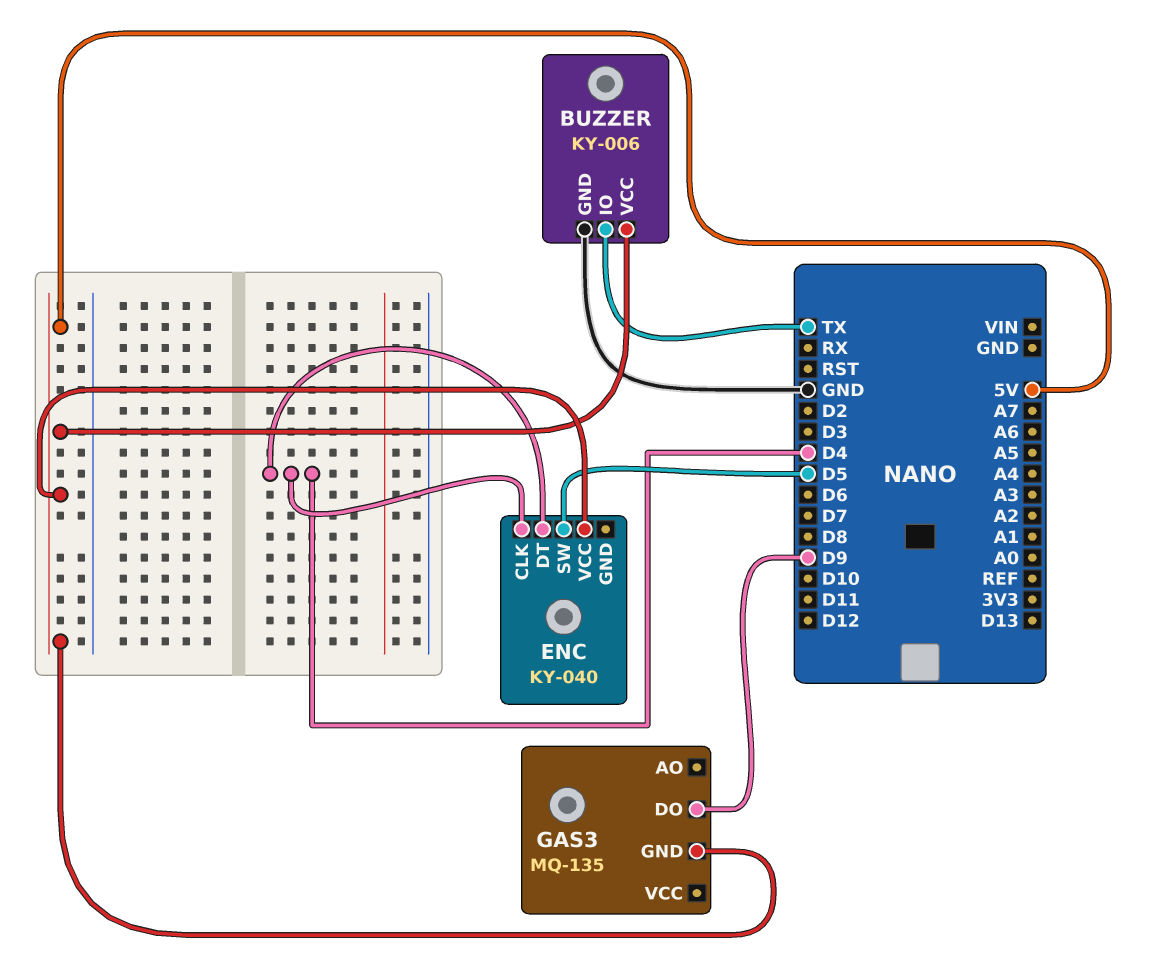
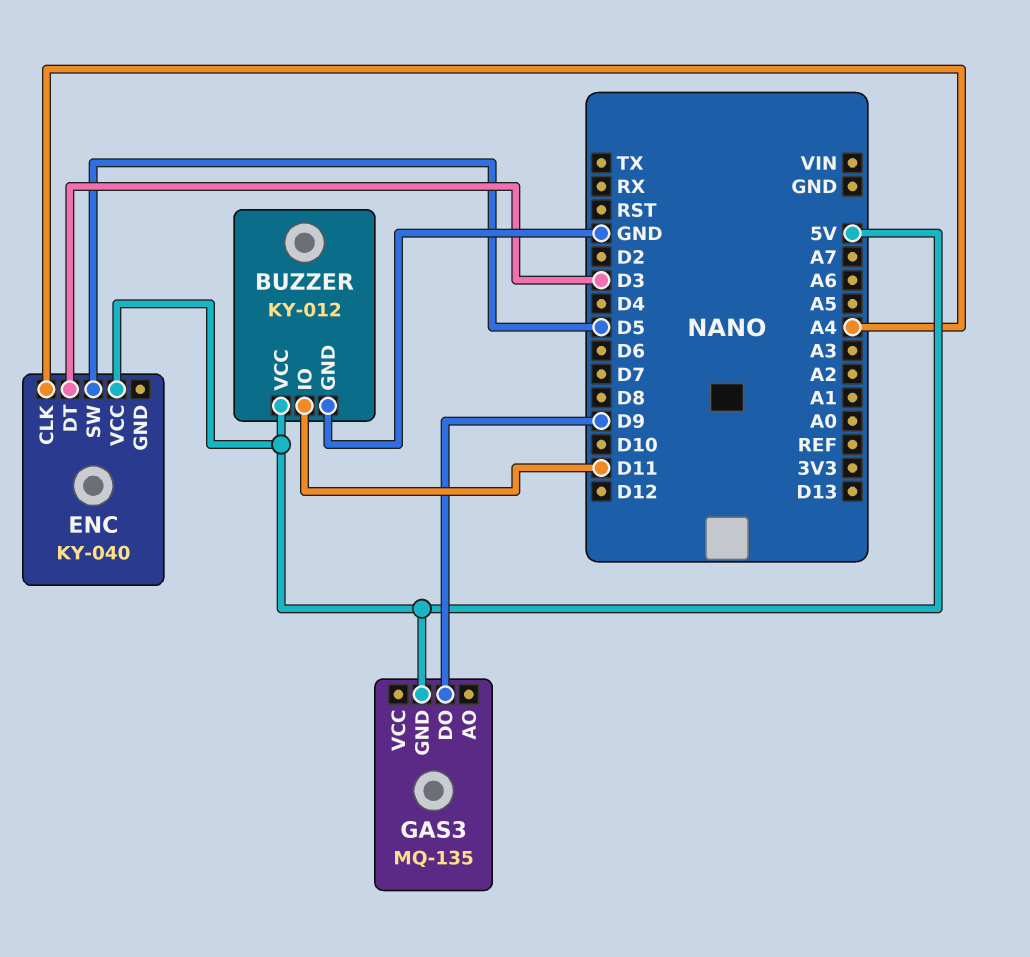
BUZZER: KY-006 -> KY-012
BUZZER pin IO: TX -> D11
ENC pin CLK: D4 -> A4
ENC pin DT: D4 -> D3

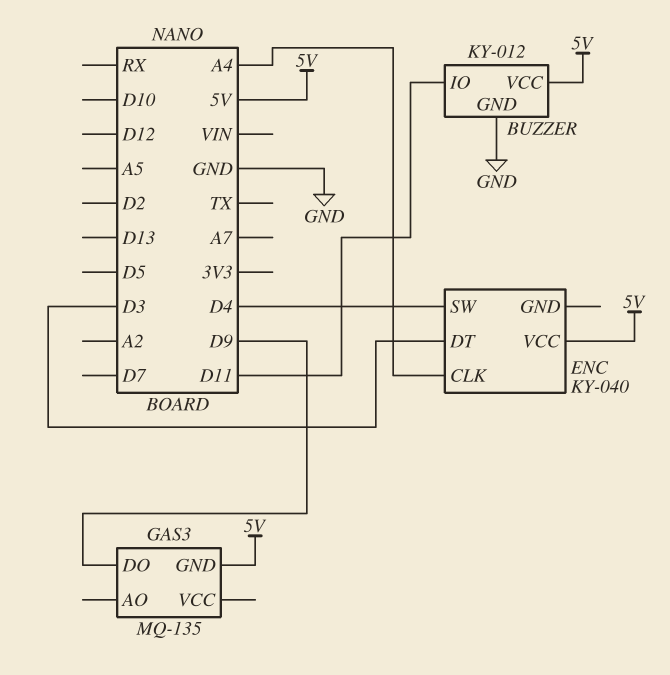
ENC pin SW: D5 -> D4

